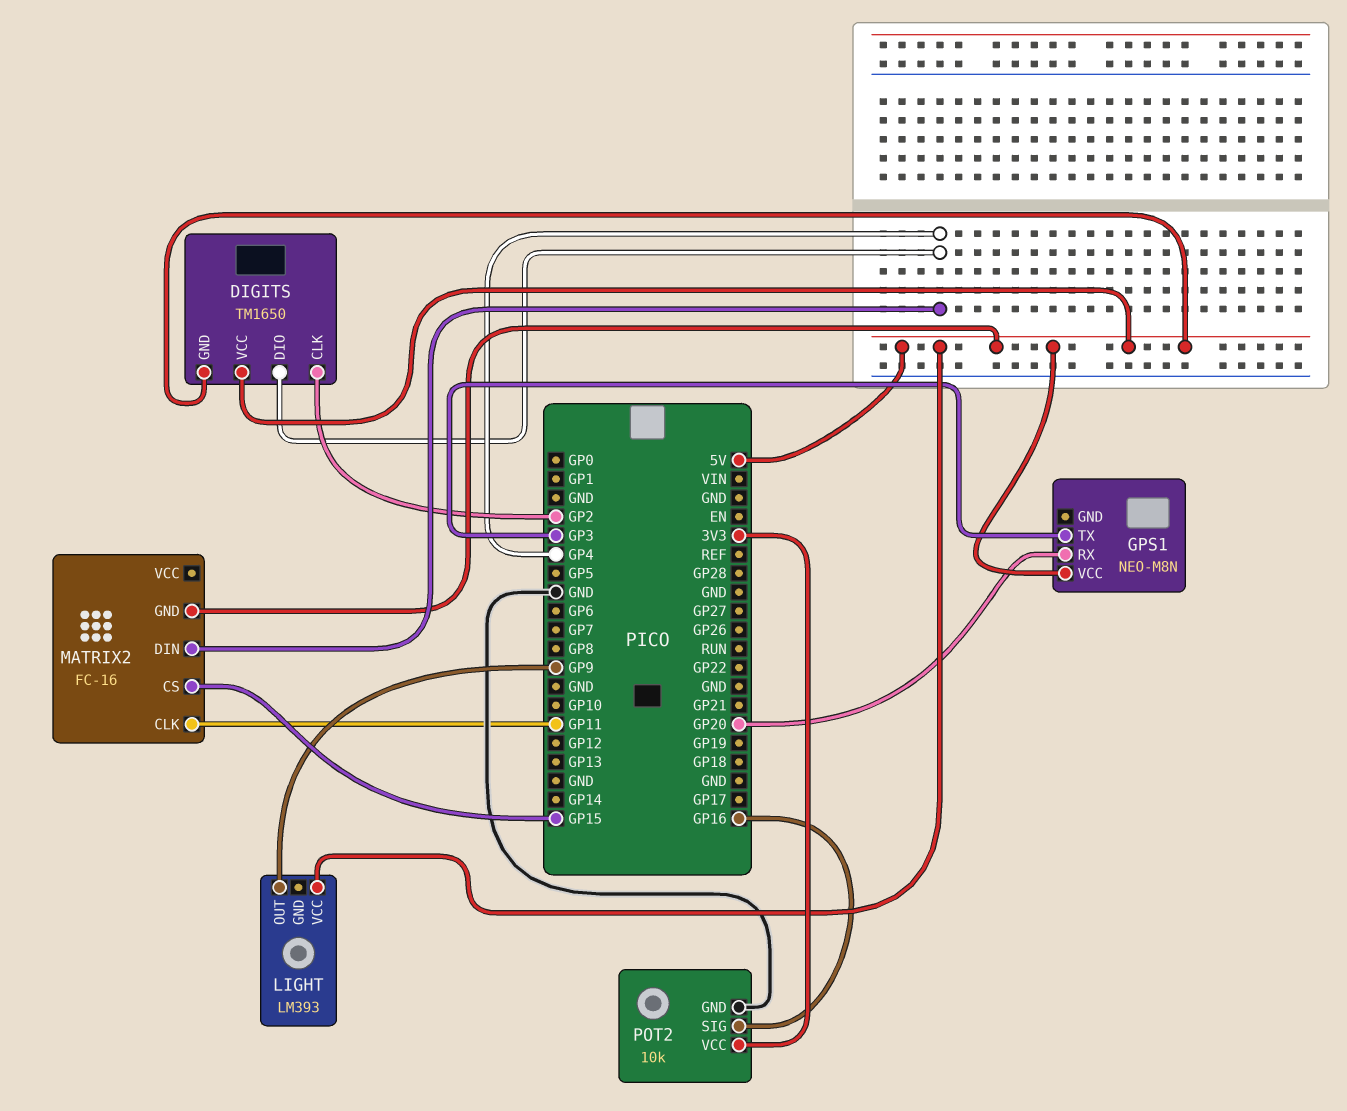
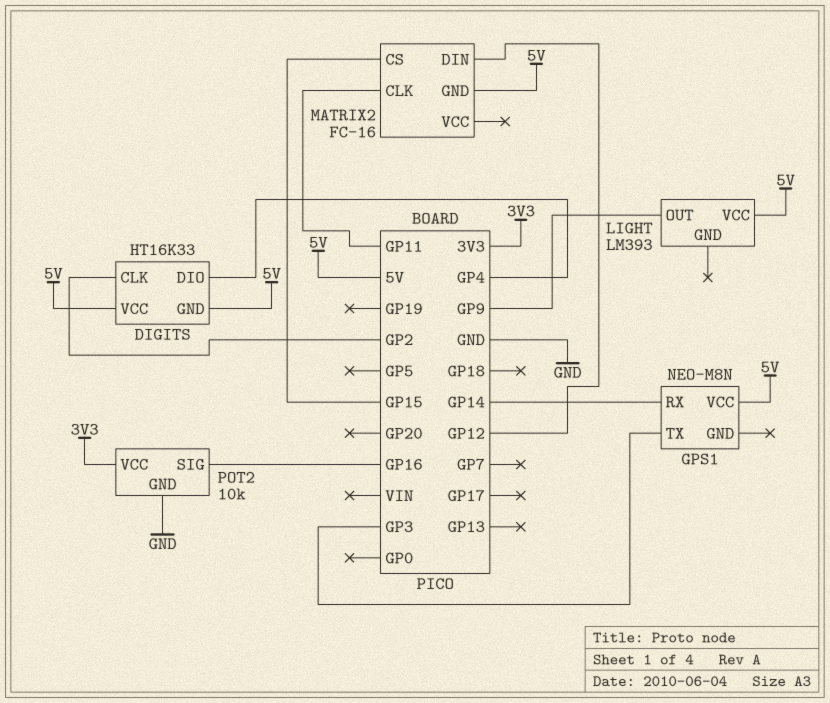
DIGITS: TM1650 -> HT16K33
GPS1 pin RX: GP20 -> GP14
MATRIX2 pin DIN: GP4 -> GP12

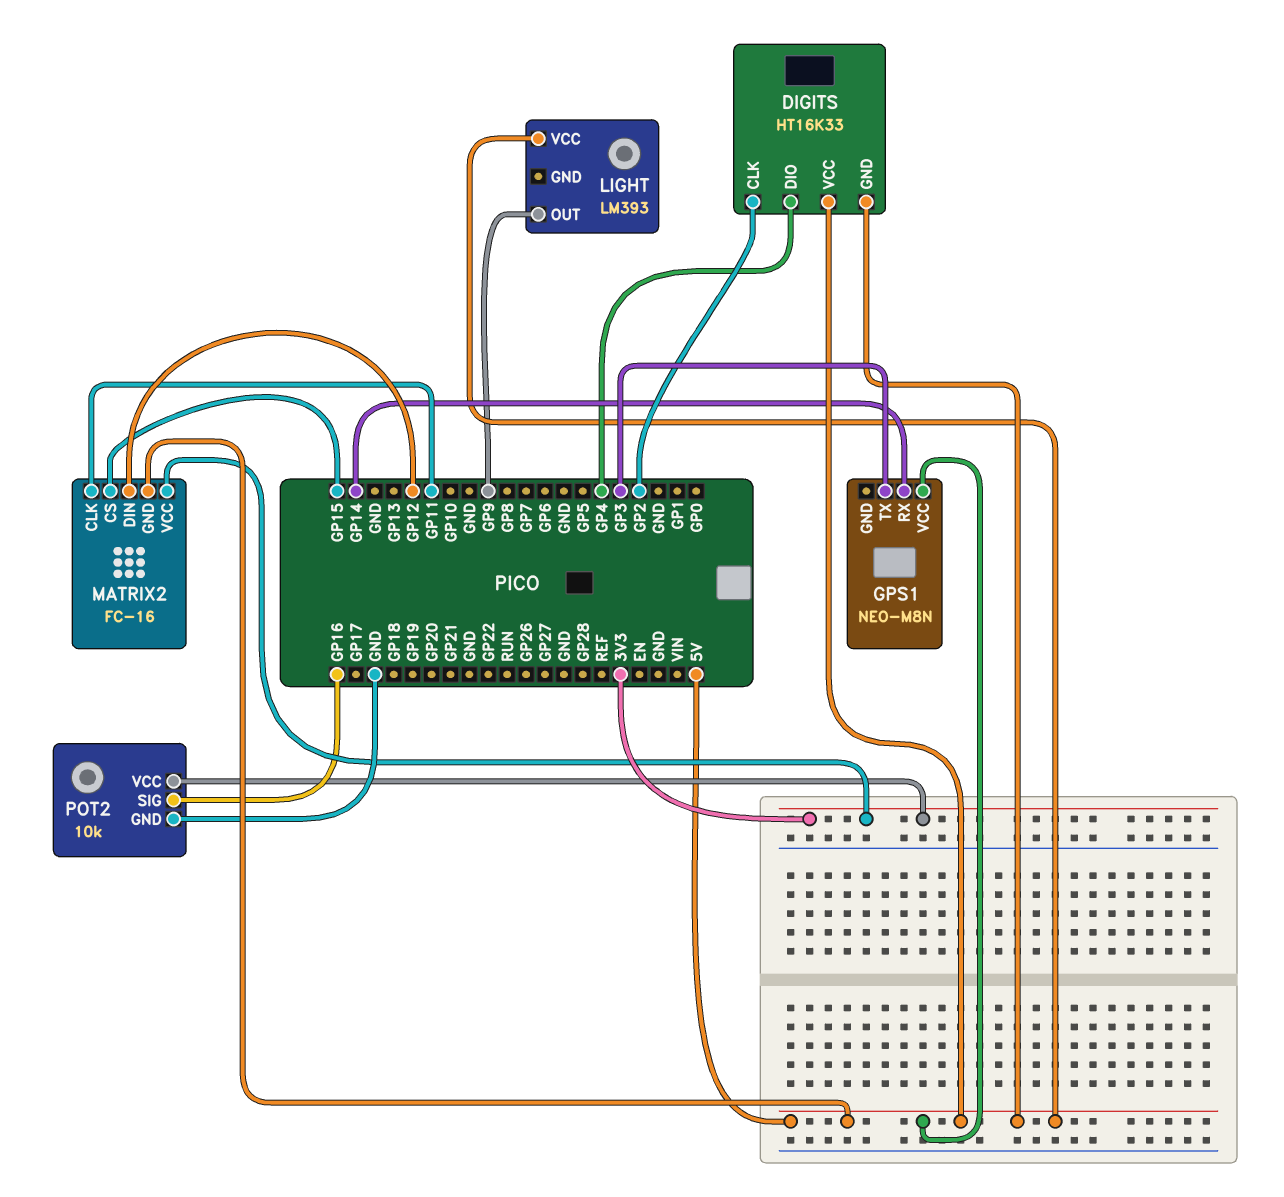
MATRIX2 pin VCC: none -> 3V3

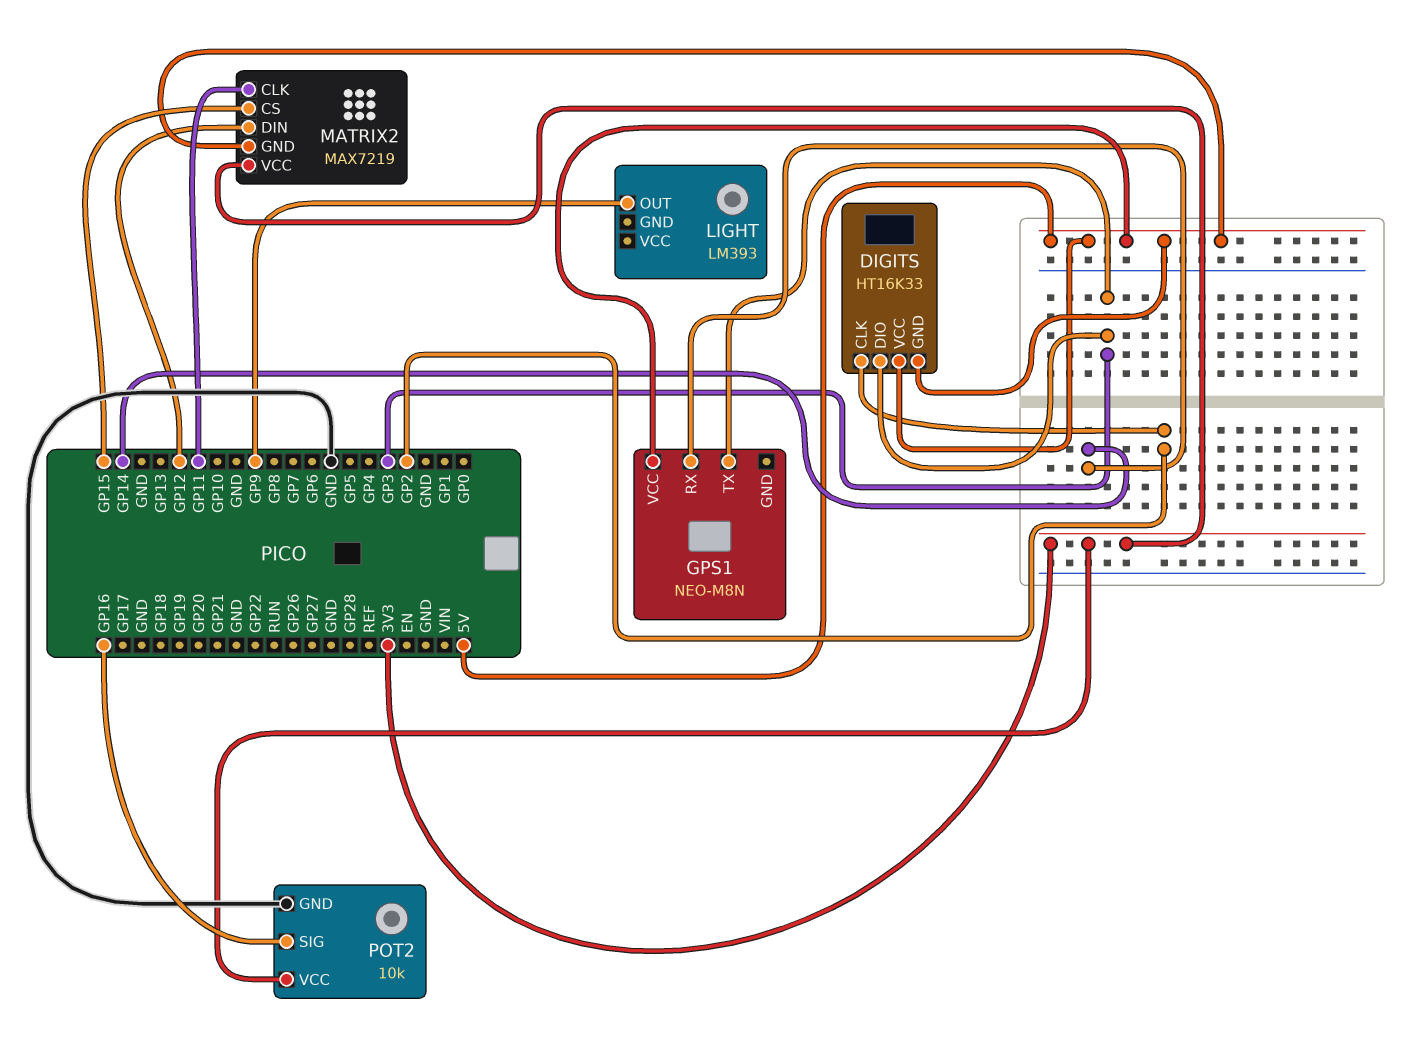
DIGITS pin DIO: GP4 -> GP3
LIGHT pin VCC: 5V -> none
MATRIX2: FC-16 -> MAX7219

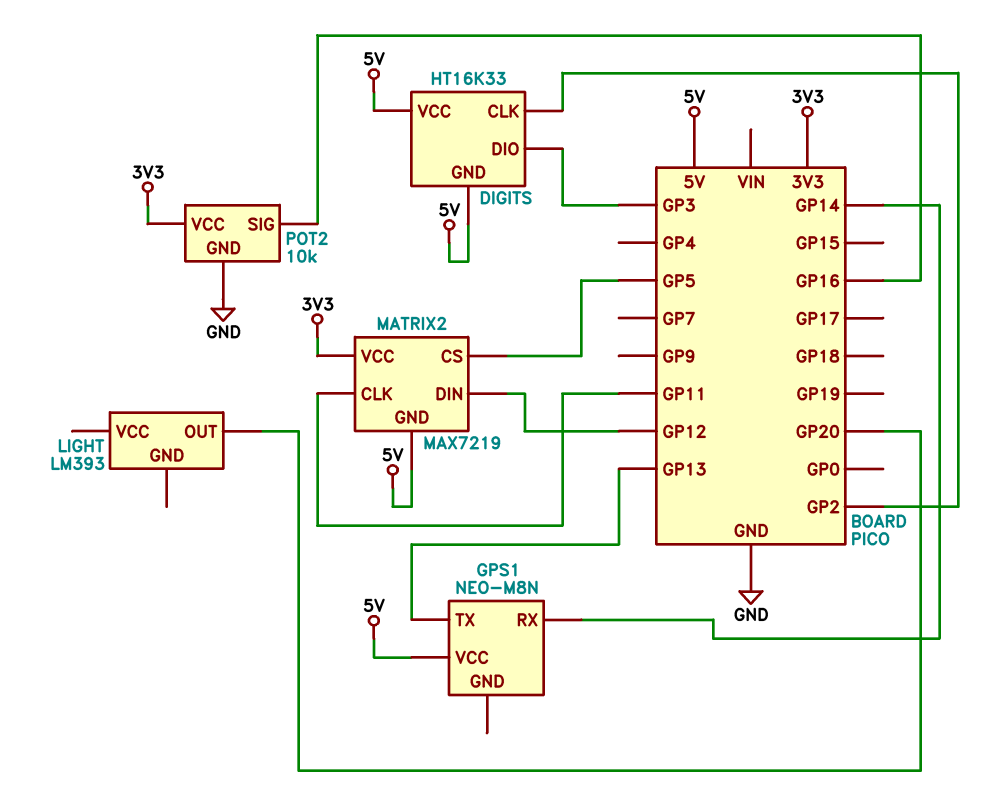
GPS1 pin TX: GP3 -> GP13
LIGHT pin OUT: GP9 -> GP20
MATRIX2 pin CS: GP15 -> GP5

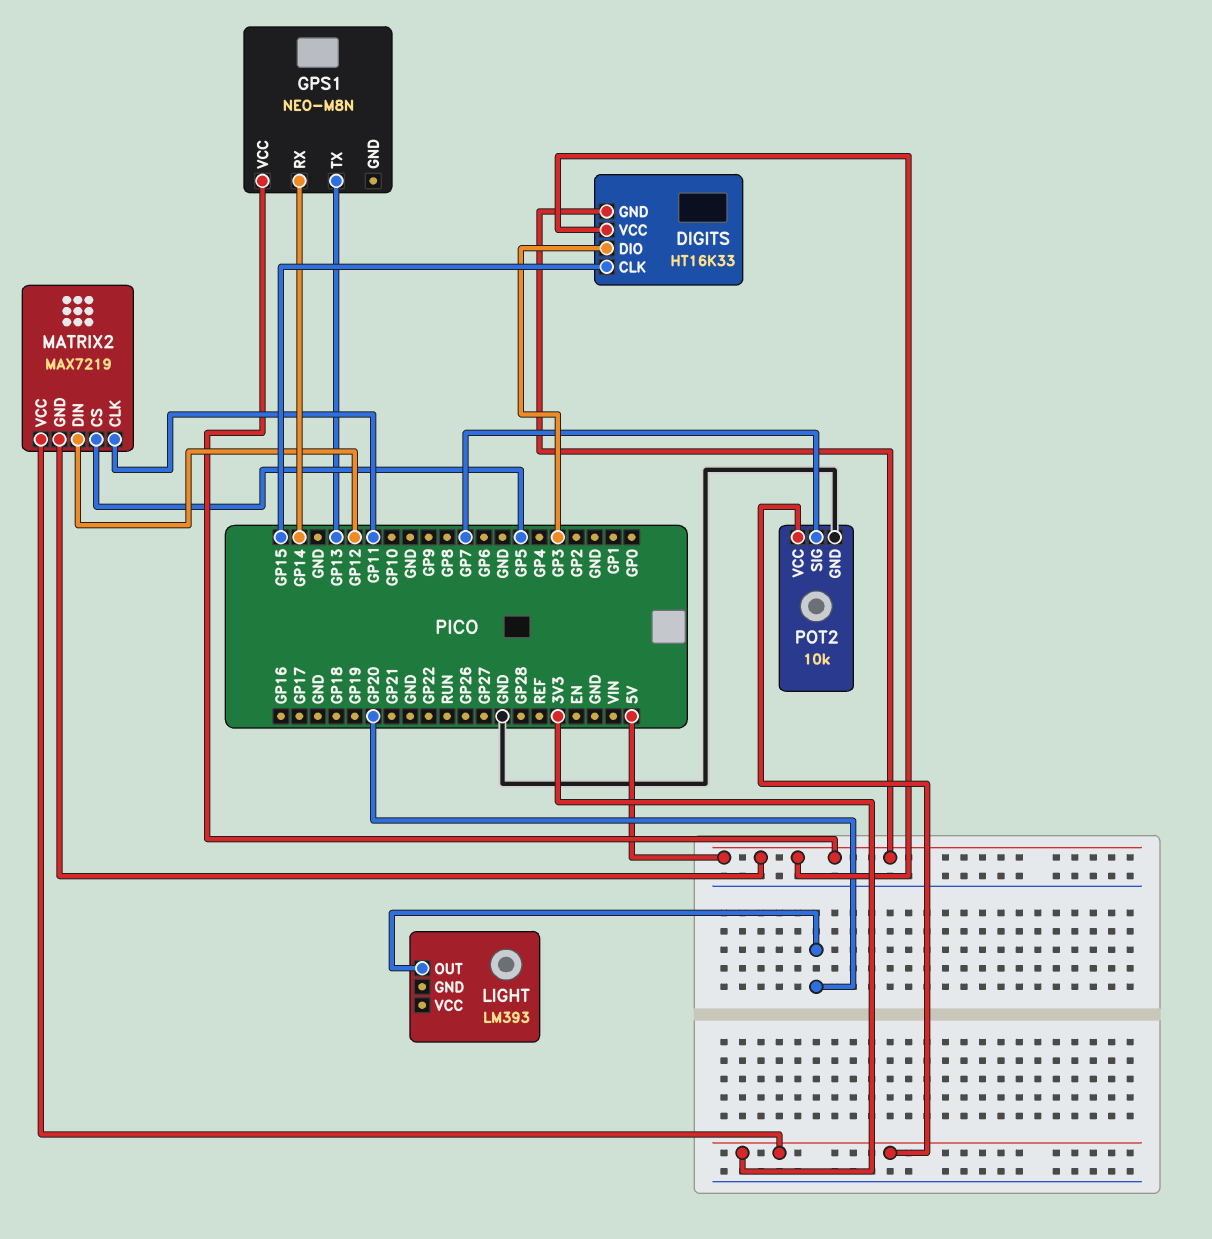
DIGITS pin CLK: GP2 -> GP15
POT2 pin SIG: GP16 -> GP7

